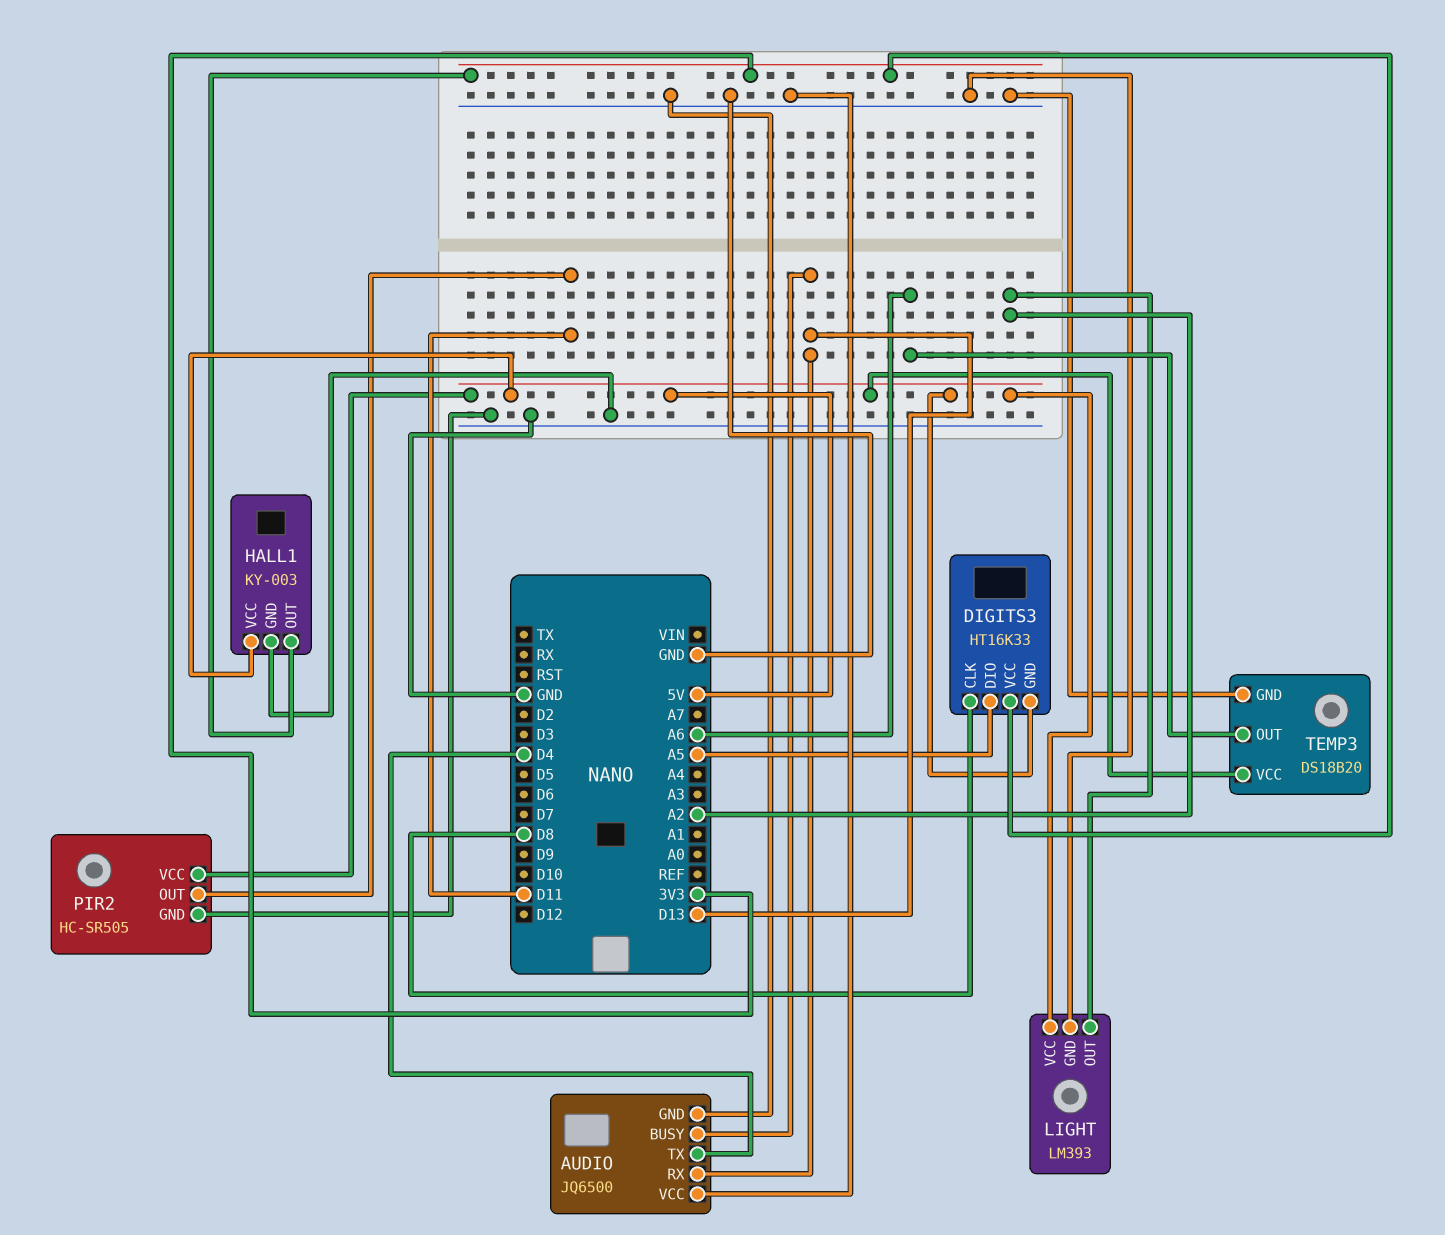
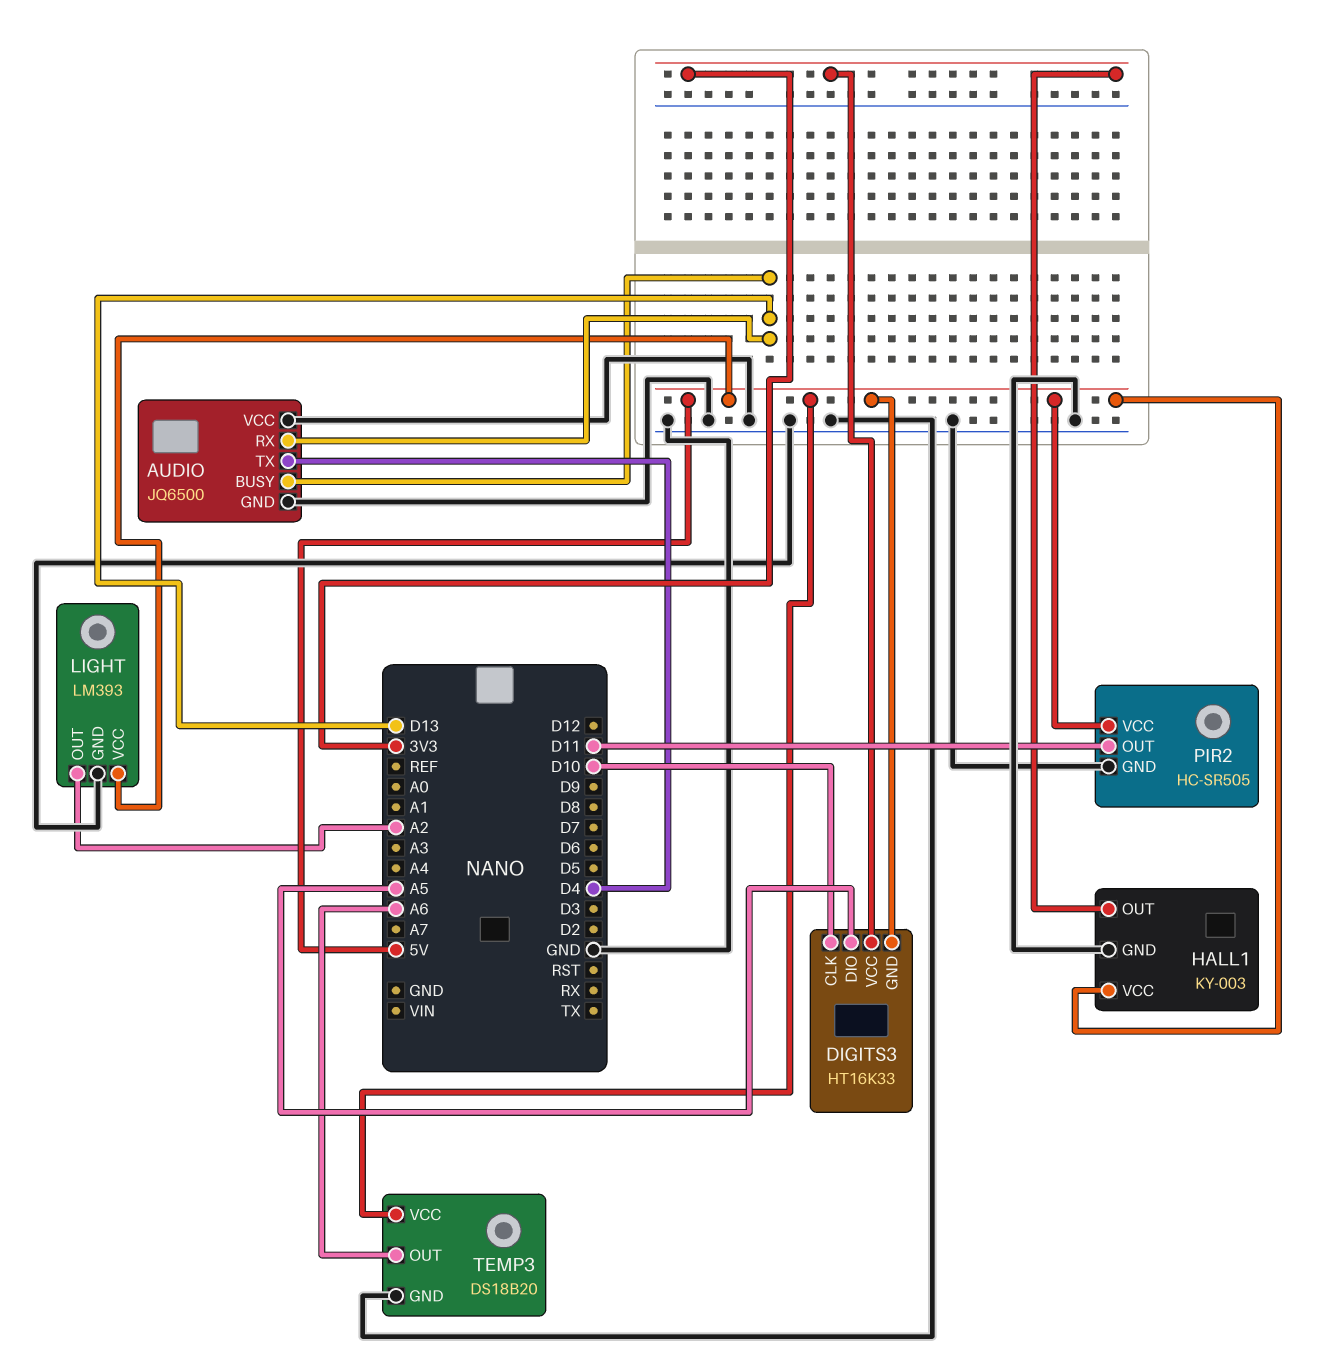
DIGITS3 pin CLK: D8 -> D10

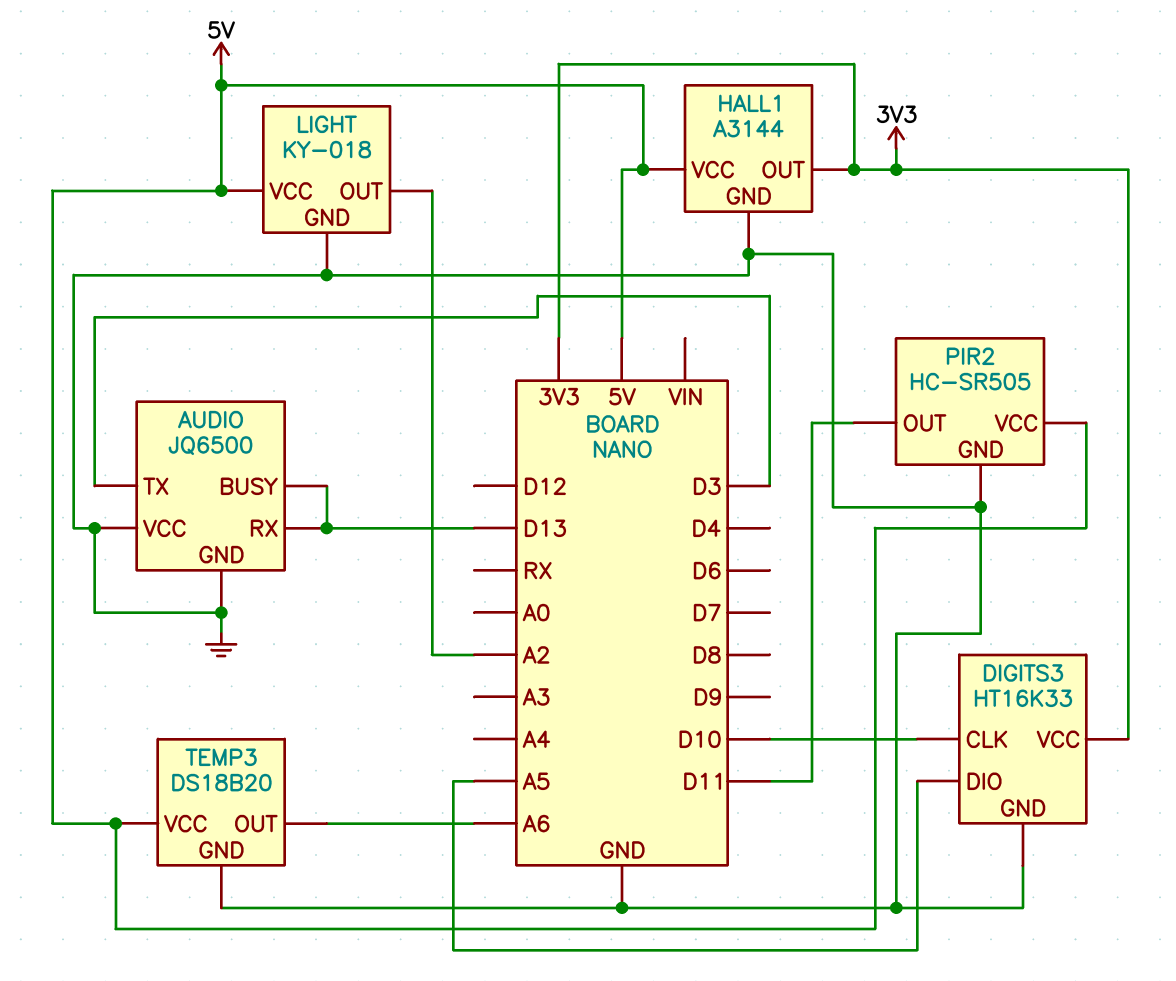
AUDIO pin TX: D4 -> D3
DIGITS3 pin GND: 5V -> GND
HALL1: KY-003 -> A3144
LIGHT: LM393 -> KY-018

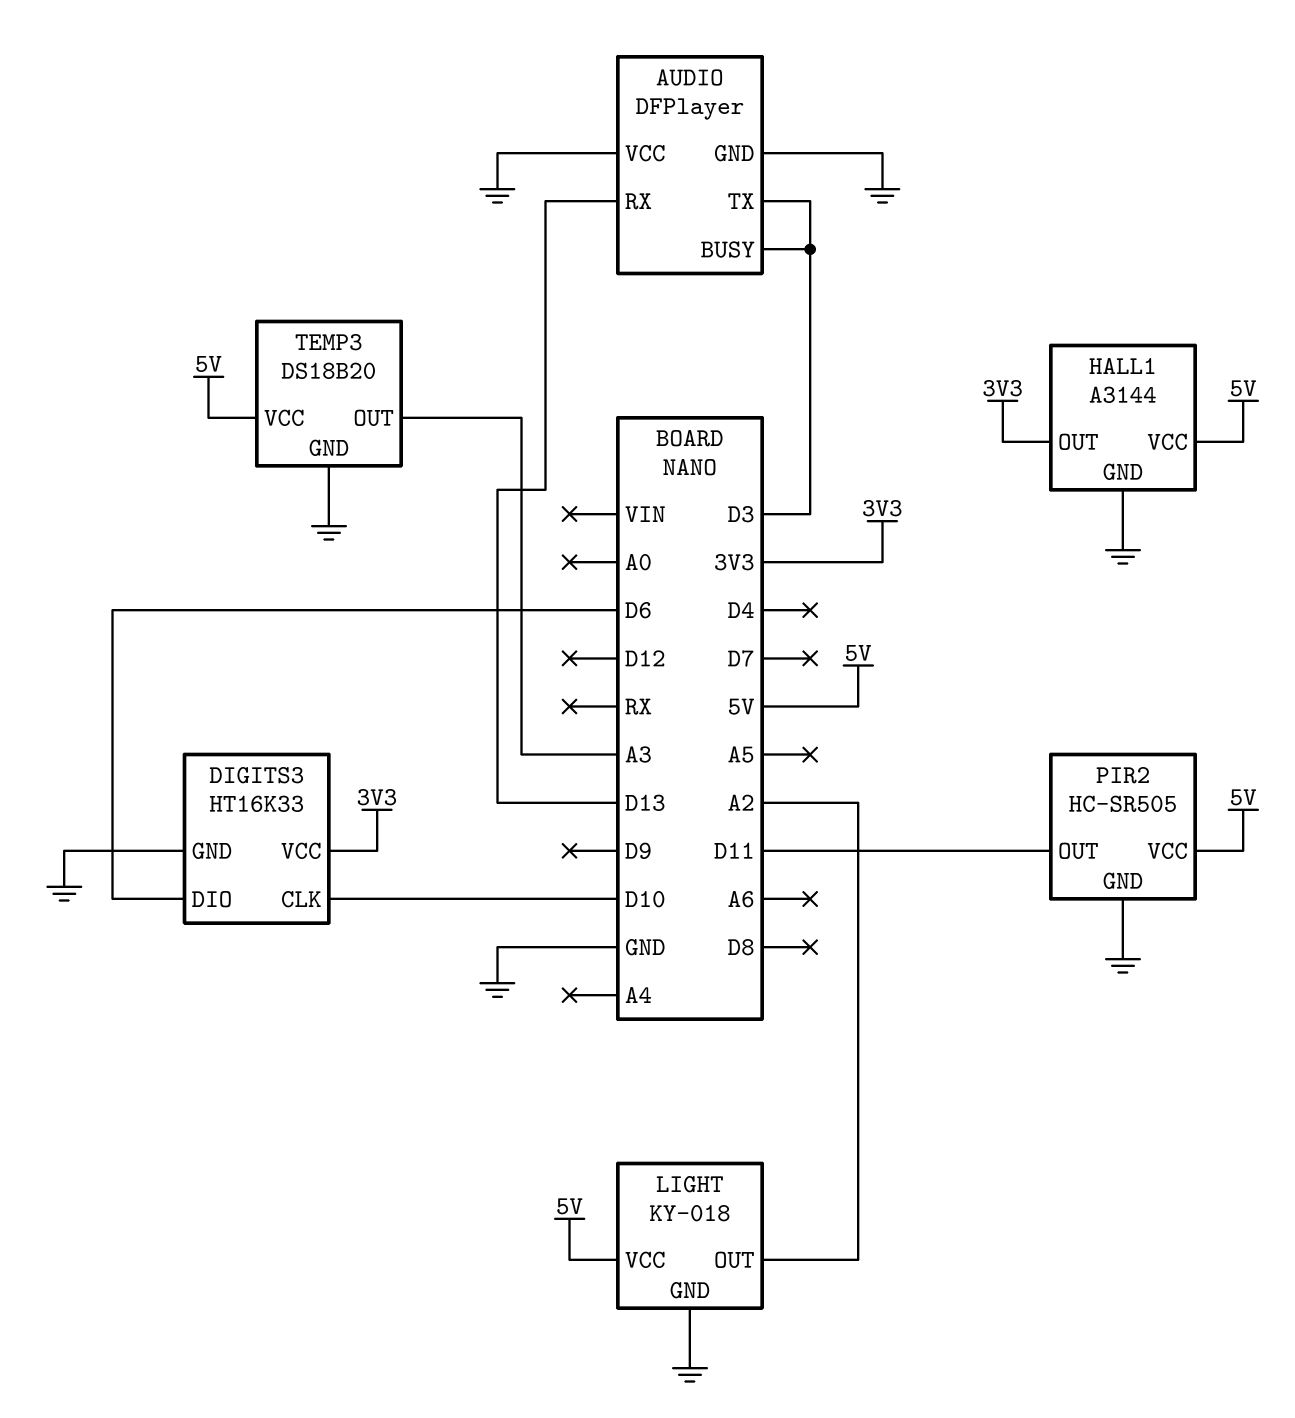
AUDIO: JQ6500 -> DFPlayer
AUDIO pin BUSY: D13 -> D3
DIGITS3 pin DIO: A5 -> D6
TEMP3 pin OUT: A6 -> A3

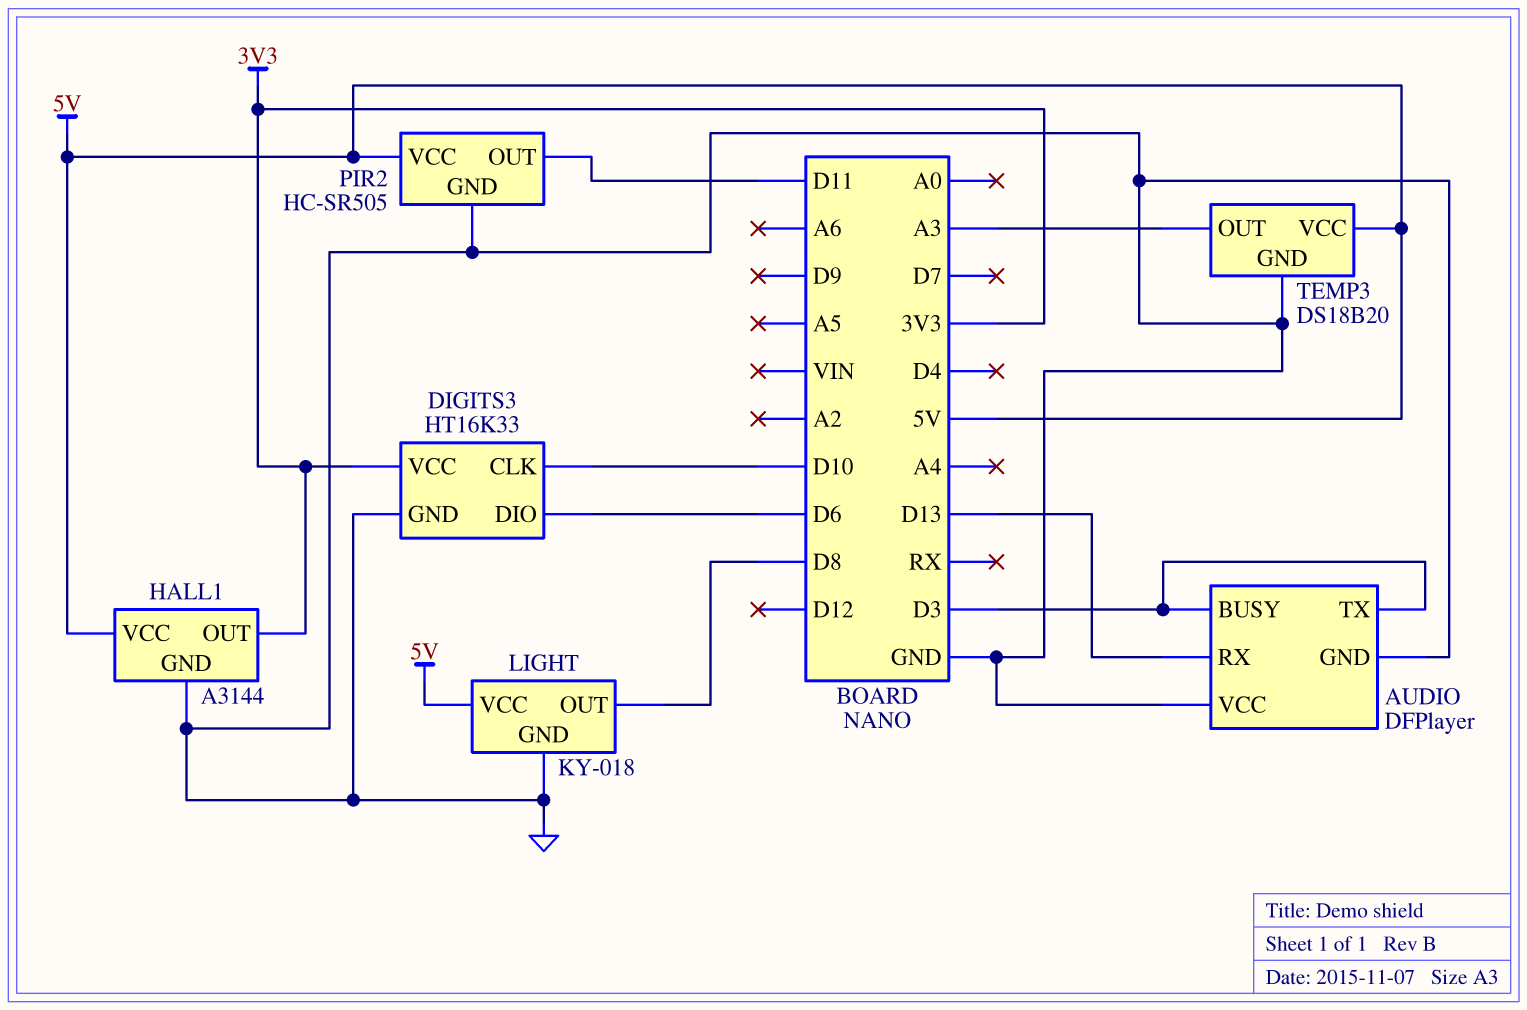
LIGHT pin OUT: A2 -> D8

